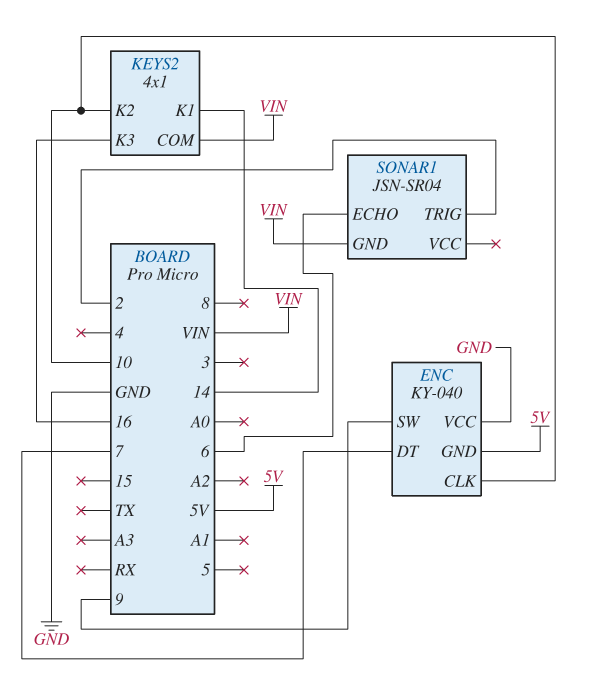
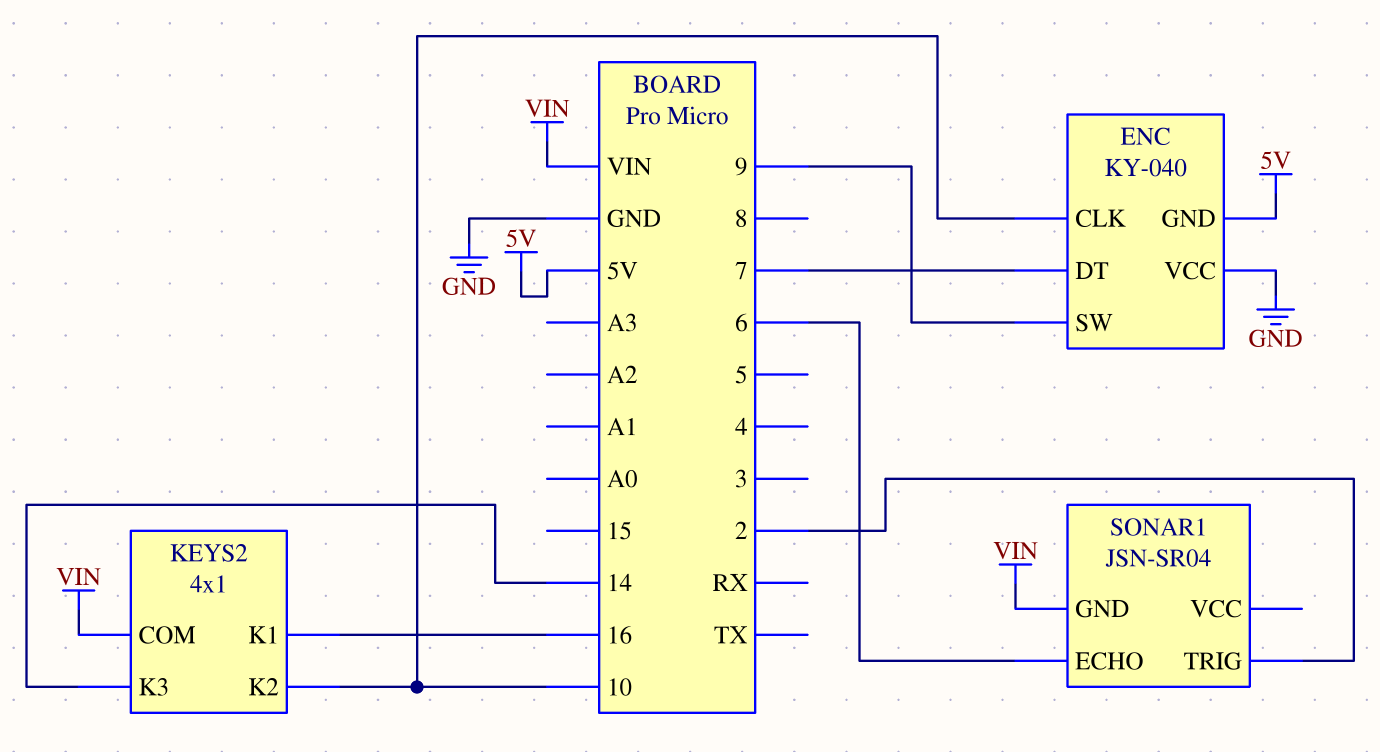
KEYS2 pin K1: 14 -> 16
KEYS2 pin K3: 16 -> 14

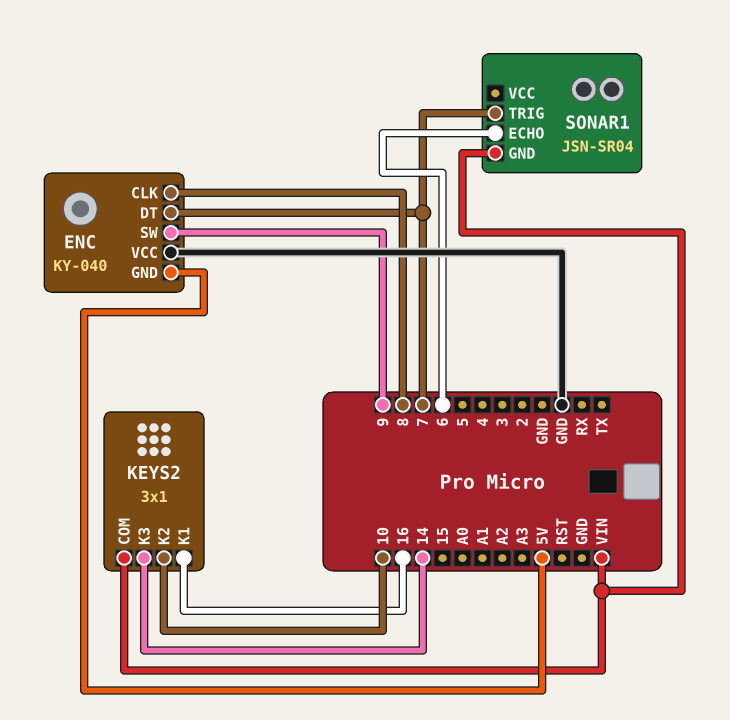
ENC pin CLK: 10 -> 8
KEYS2: 4x1 -> 3x1
SONAR1 pin TRIG: 2 -> 7

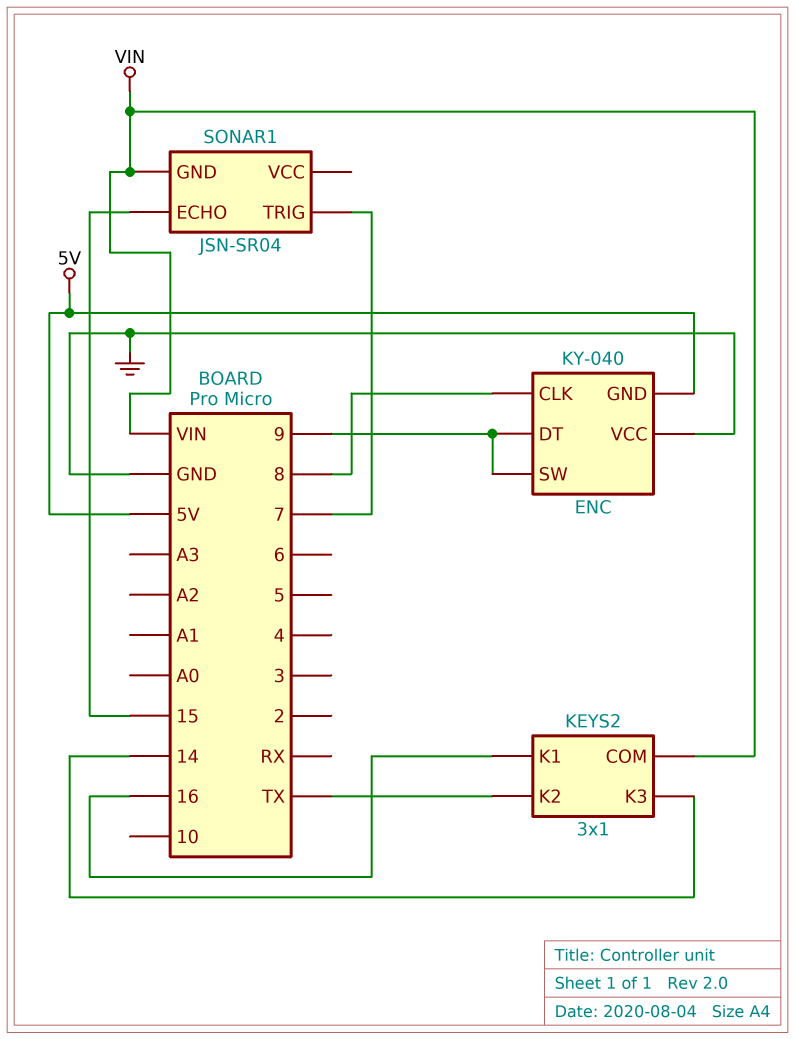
ENC pin DT: 7 -> 9
KEYS2 pin K2: 10 -> TX
SONAR1 pin ECHO: 6 -> 15

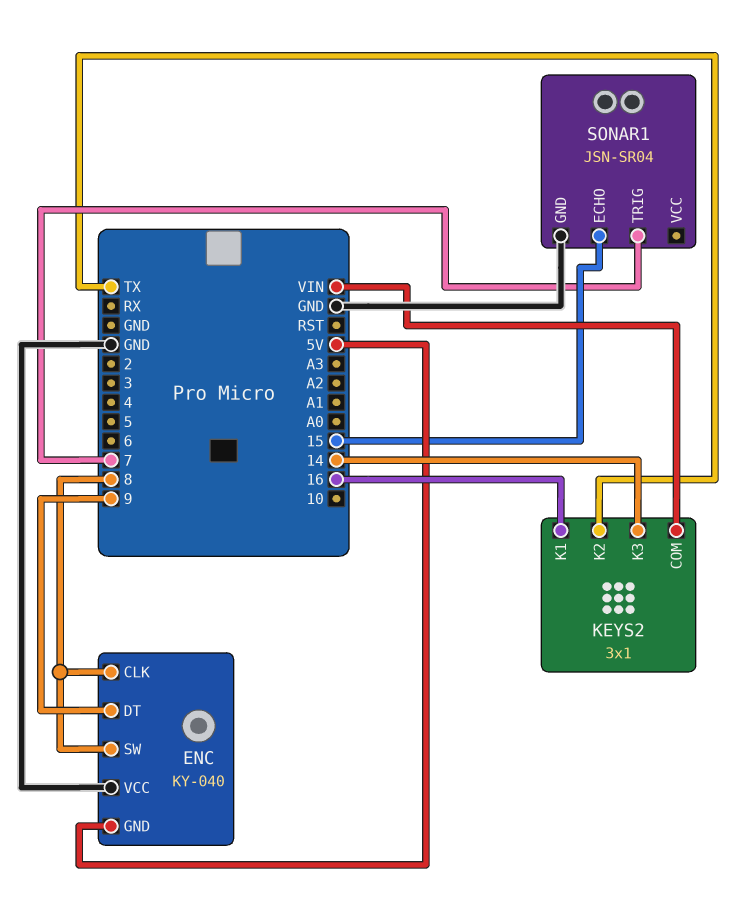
ENC pin SW: 9 -> 8
SONAR1 pin GND: VIN -> GND

